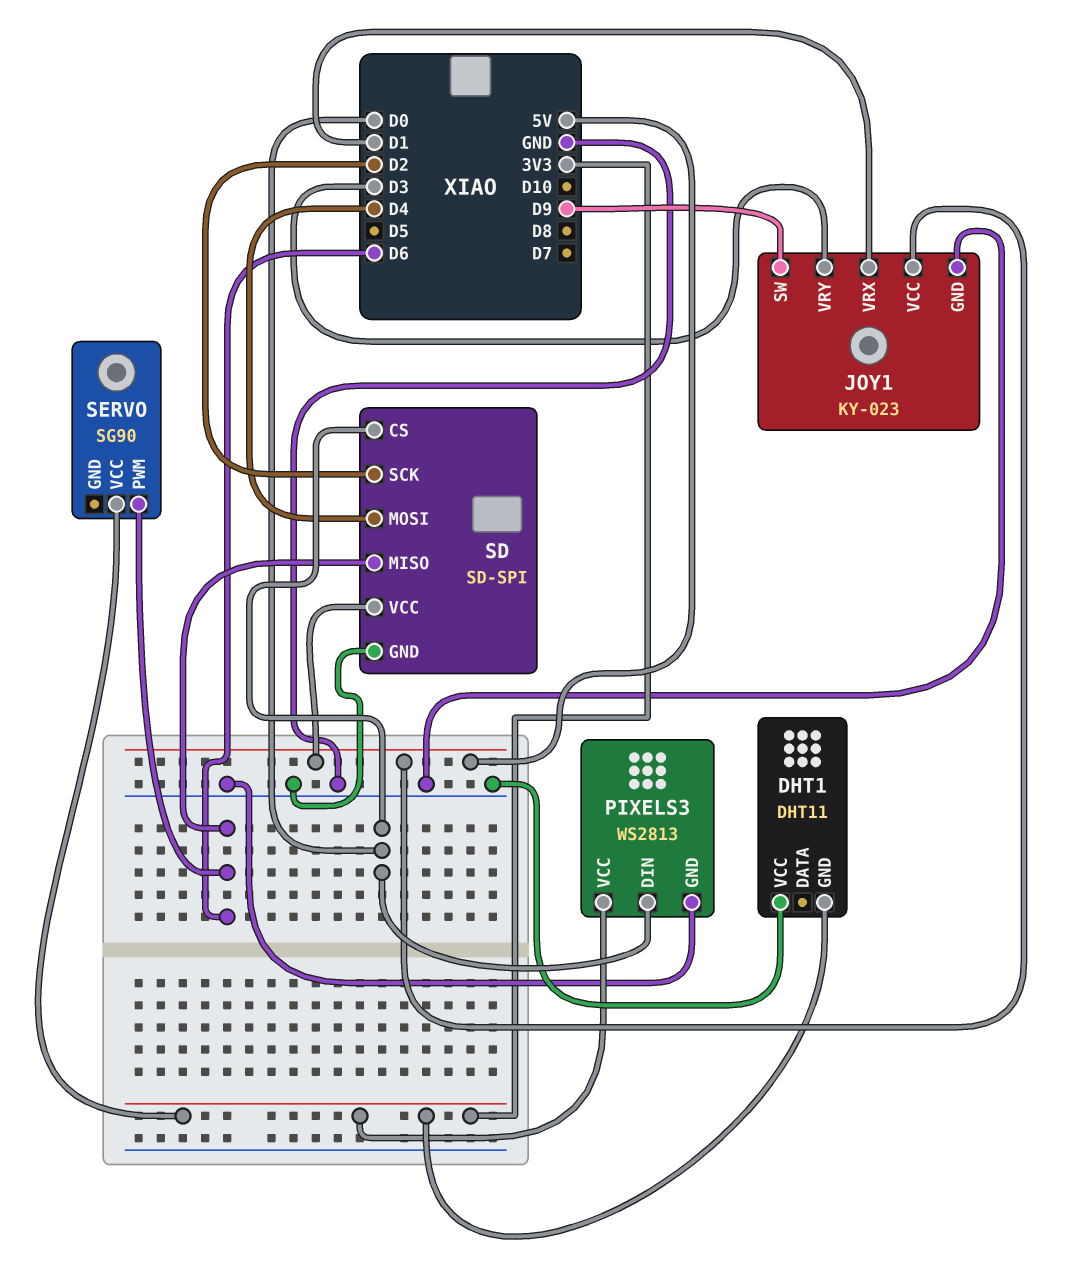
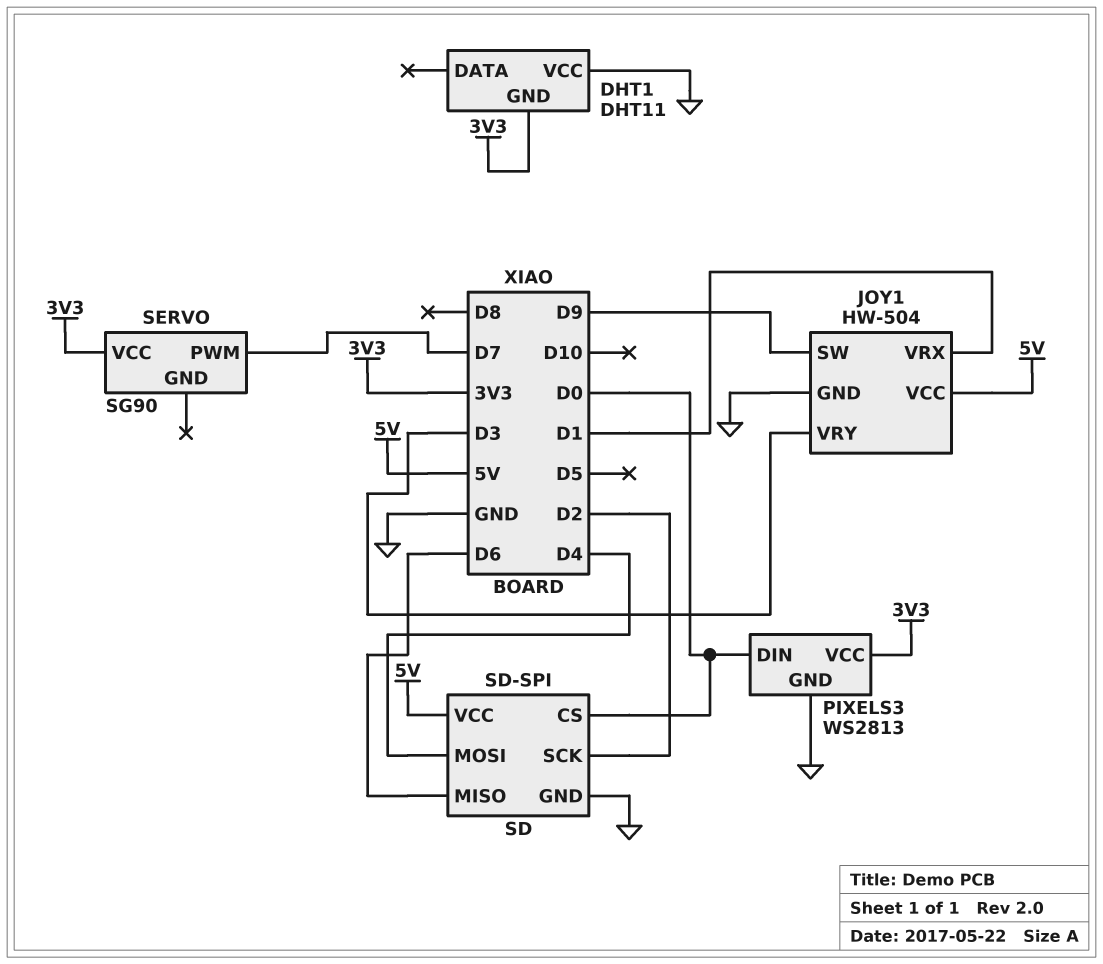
JOY1: KY-023 -> HW-504
SERVO pin PWM: D6 -> D7

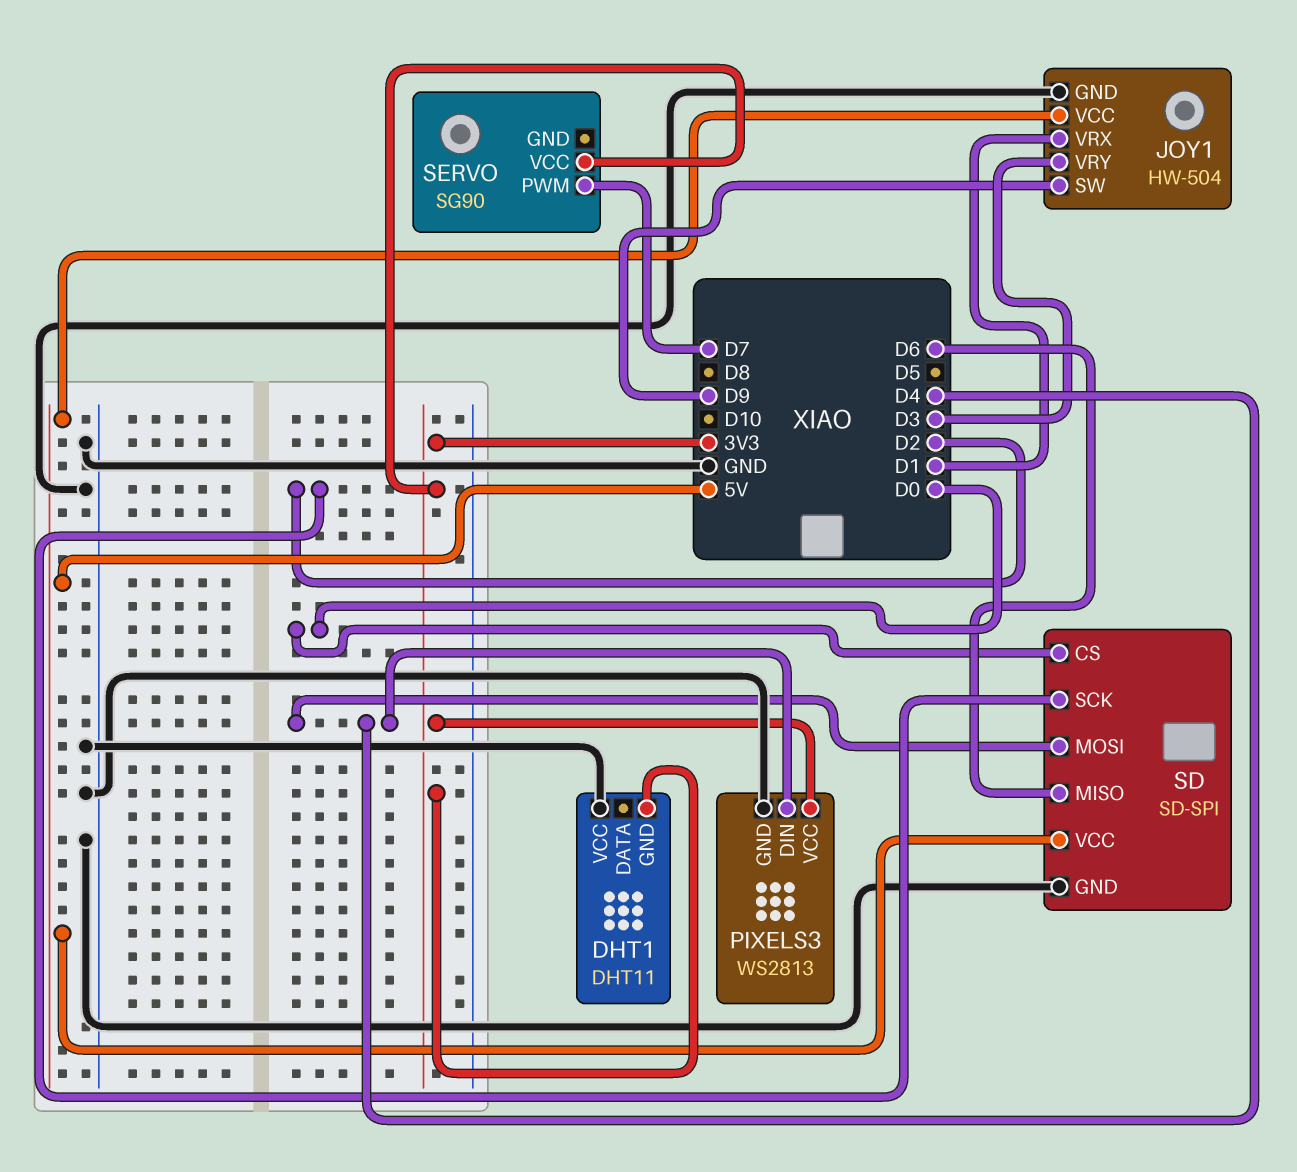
PIXELS3 pin DIN: D0 -> D4

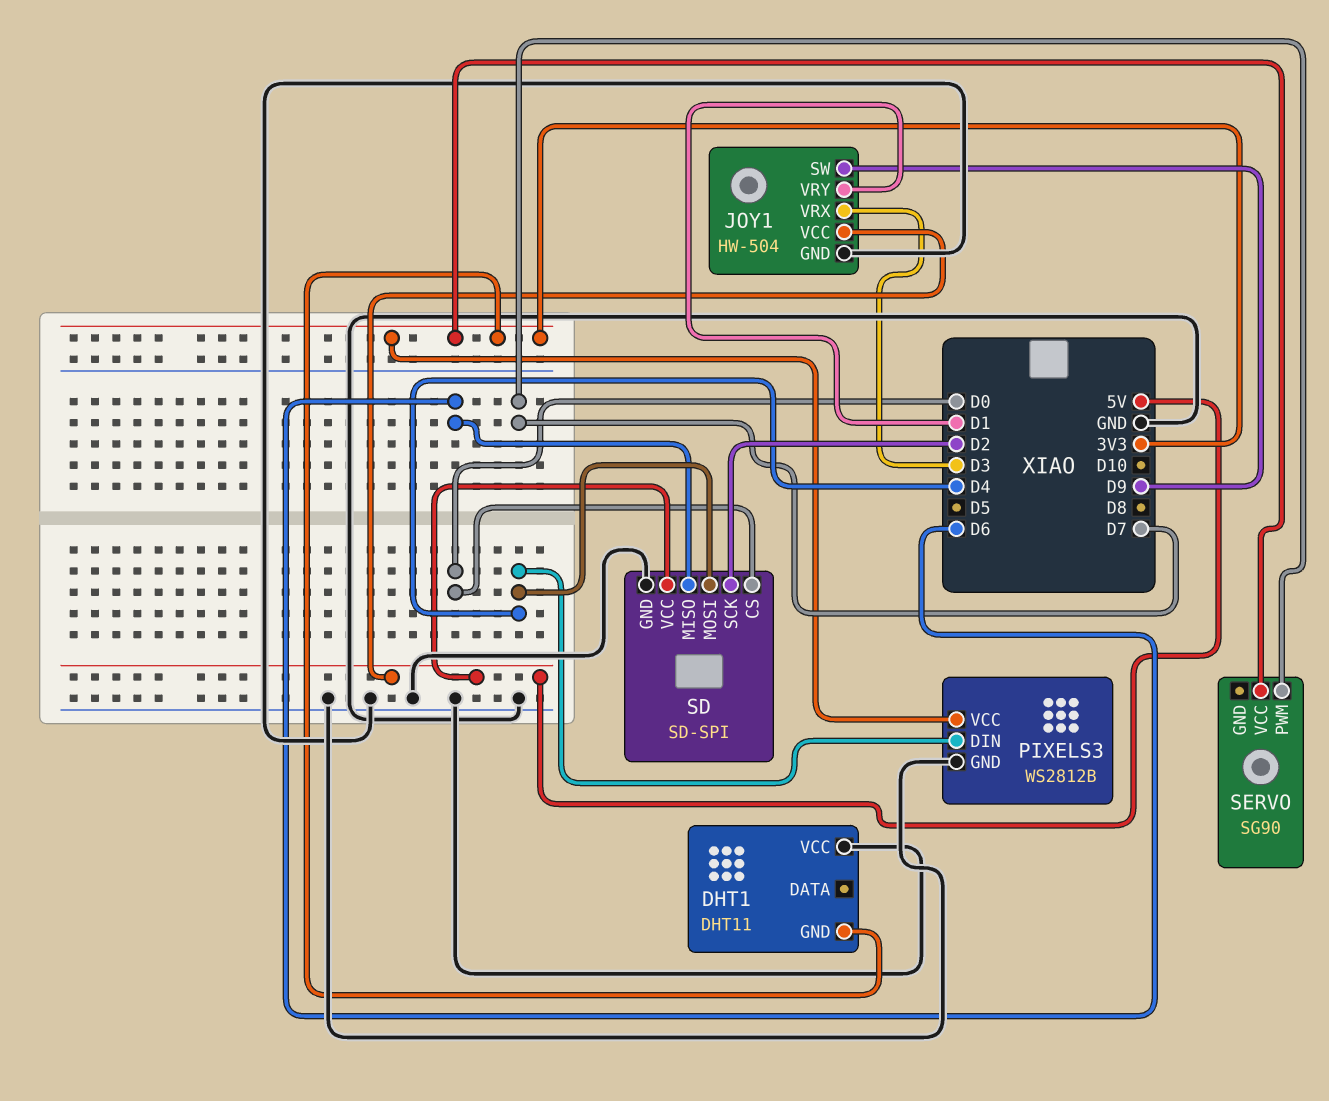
JOY1 pin VRX: D1 -> D3
JOY1 pin VRY: D3 -> D1
PIXELS3: WS2813 -> WS2812B

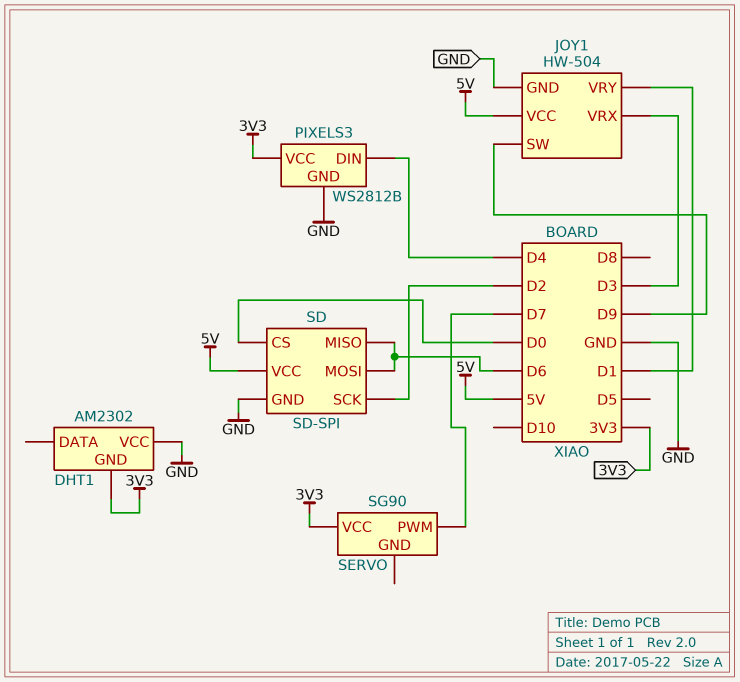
DHT1: DHT11 -> AM2302
SD pin MOSI: D4 -> D6

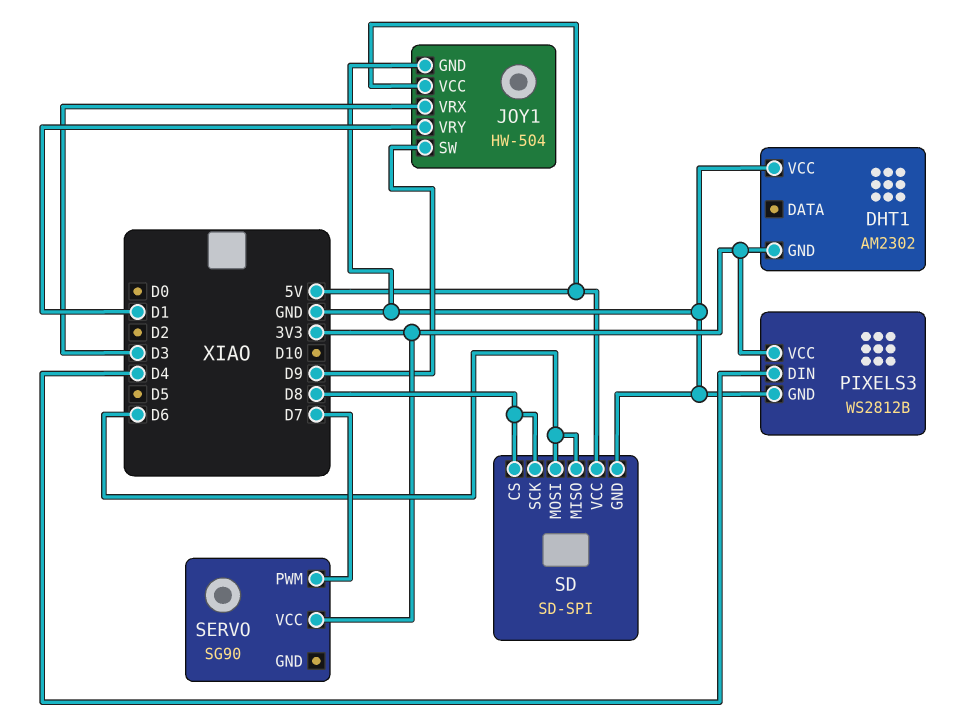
SD pin CS: D0 -> D8
SD pin SCK: D2 -> D8

